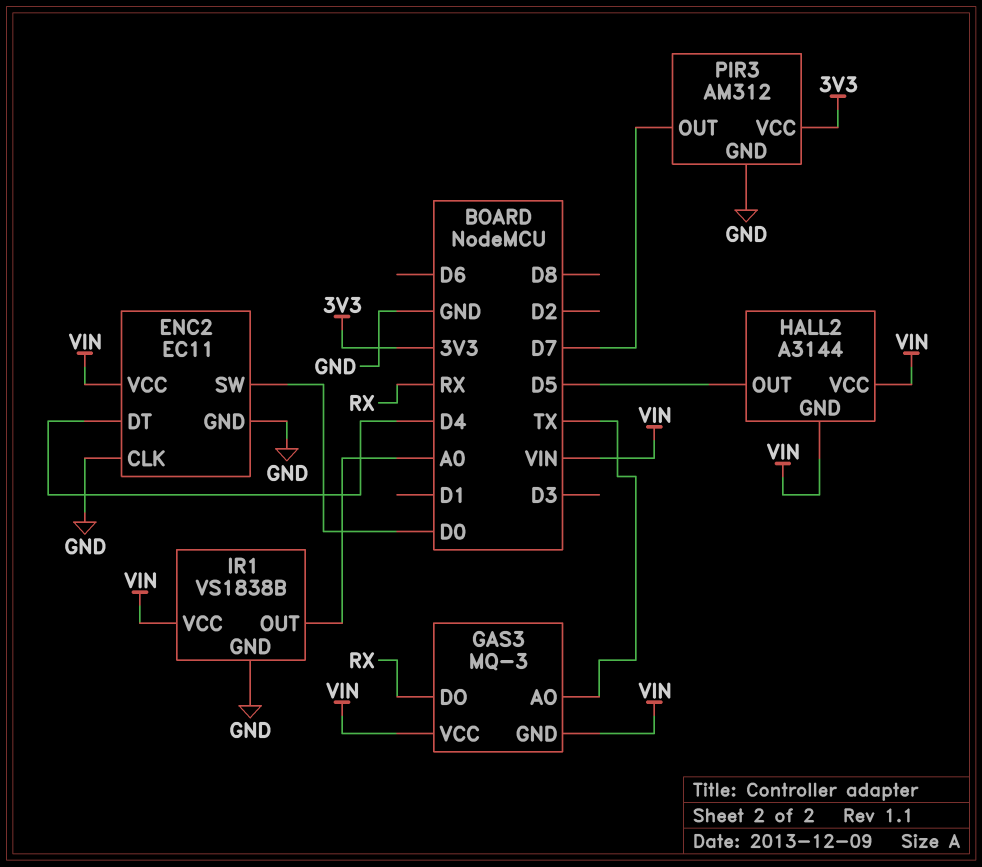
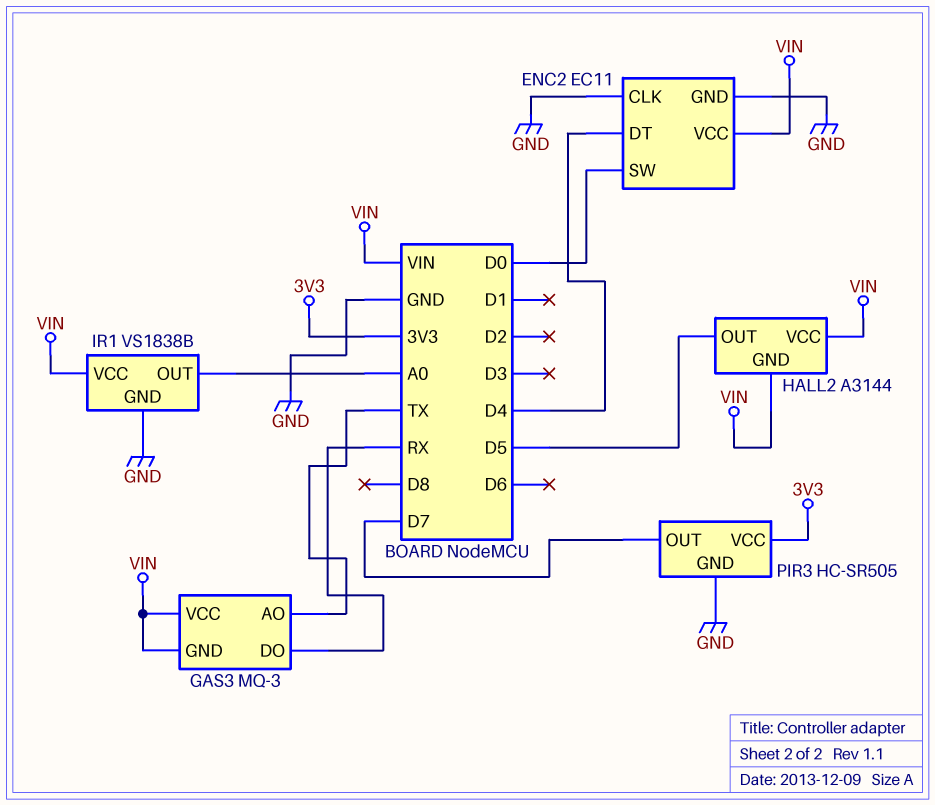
PIR3: AM312 -> HC-SR505

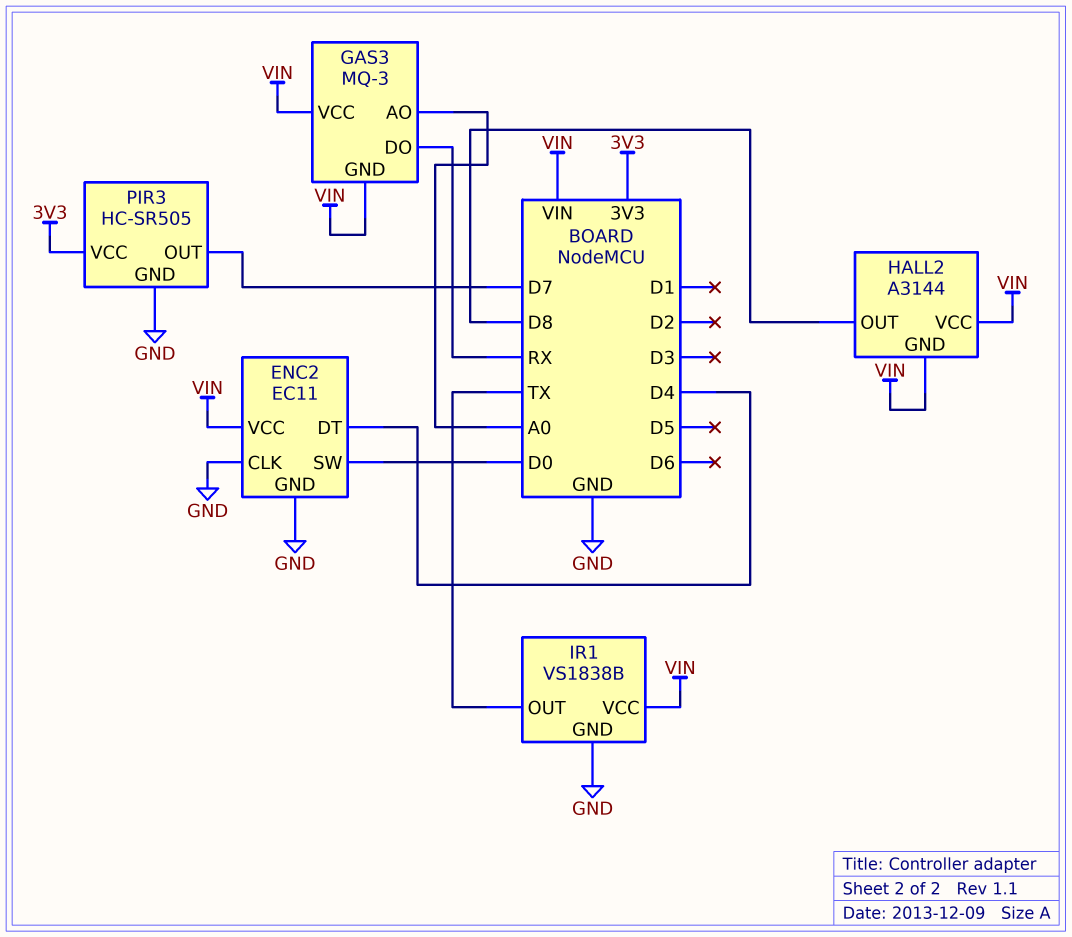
GAS3 pin AO: TX -> A0
HALL2 pin OUT: D5 -> D8
IR1 pin OUT: A0 -> TX

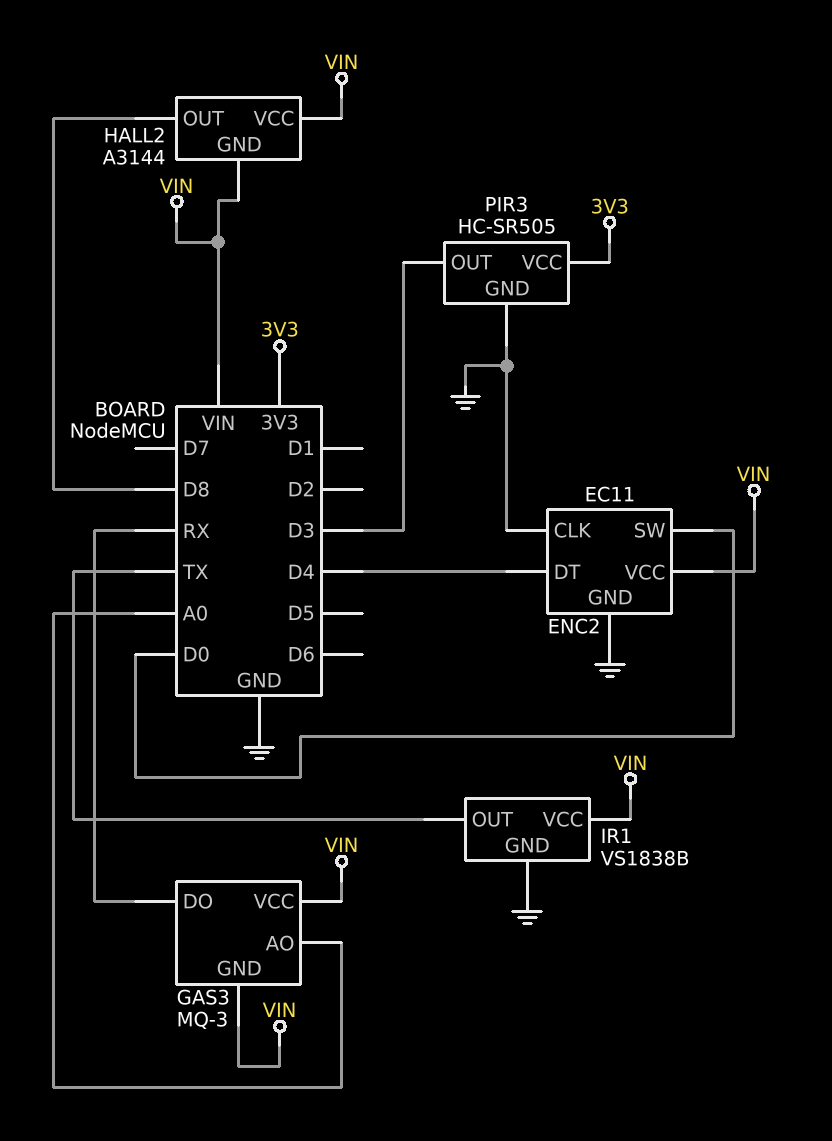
PIR3 pin OUT: D7 -> D3

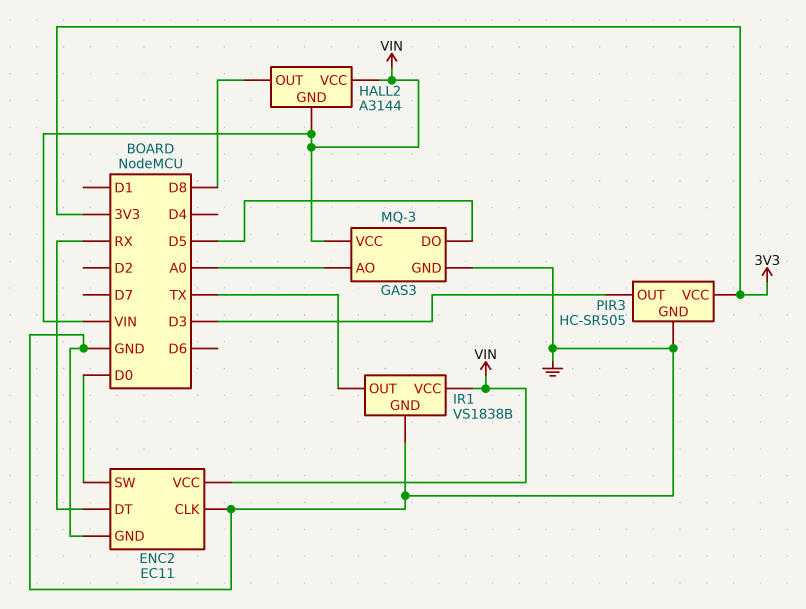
ENC2 pin DT: D4 -> RX
GAS3 pin DO: RX -> D5
GAS3 pin GND: VIN -> GND

